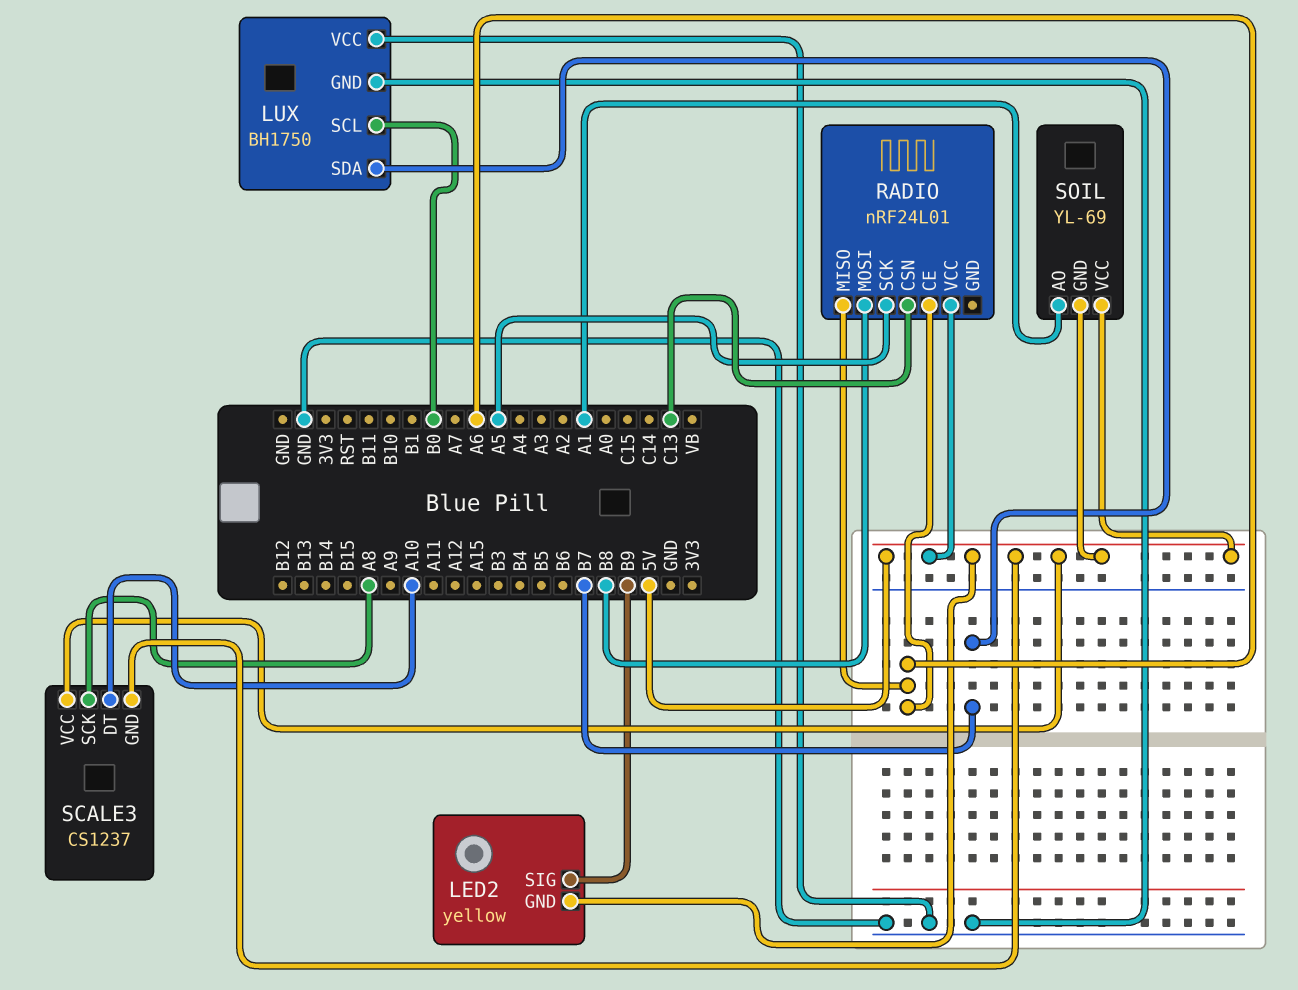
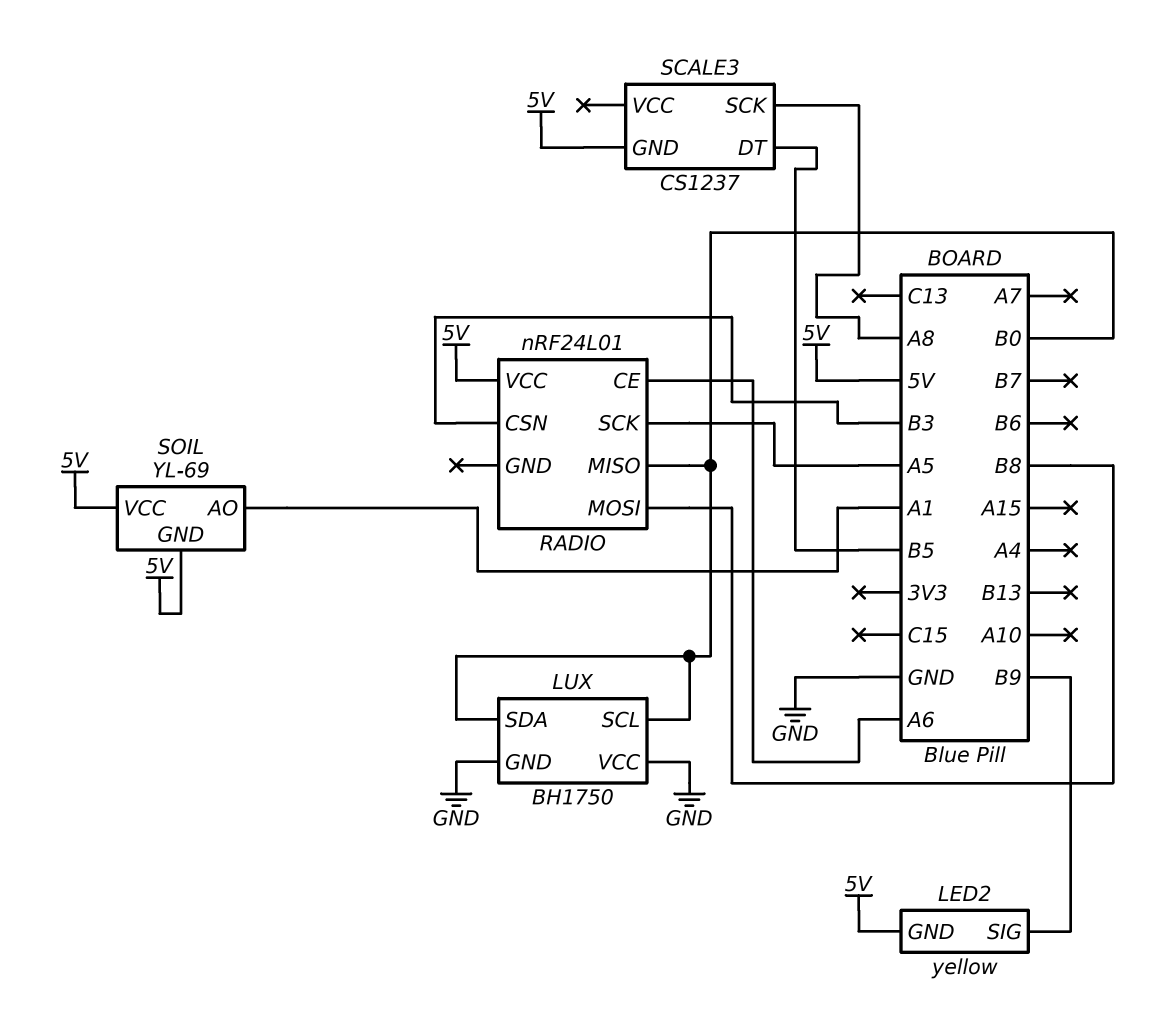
LUX pin SDA: B7 -> B0
RADIO pin CSN: C13 -> B3
RADIO pin MISO: A6 -> B0
SCALE3 pin DT: A10 -> B5
SCALE3 pin VCC: 5V -> none

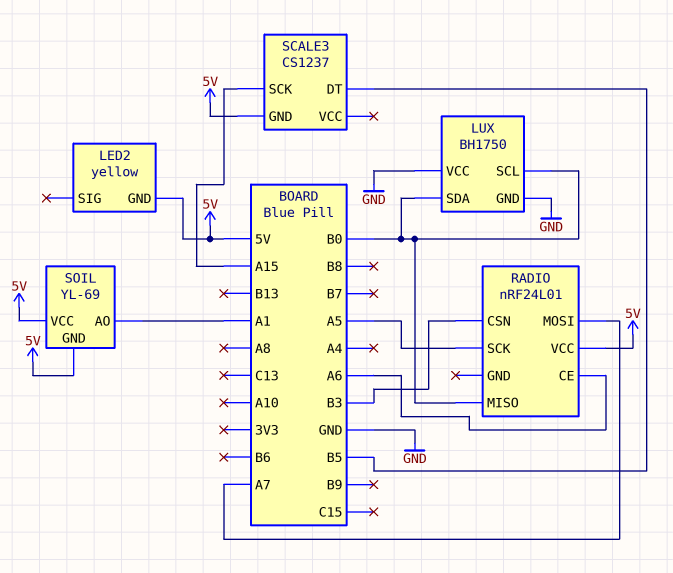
LED2 pin SIG: B9 -> none
RADIO pin MOSI: B8 -> A7
SCALE3 pin SCK: A8 -> A15

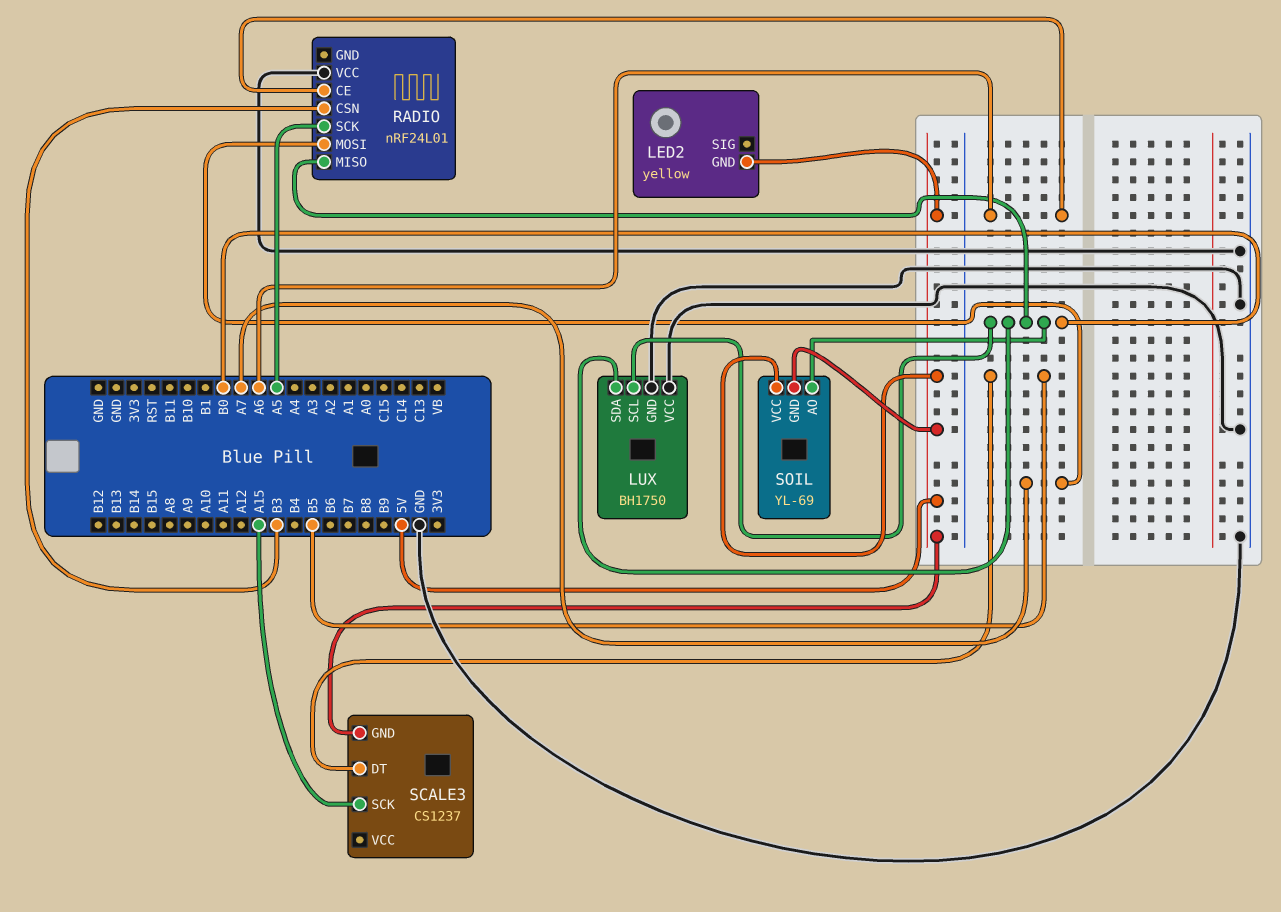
RADIO pin VCC: 5V -> GND
SOIL pin AO: A1 -> B0

